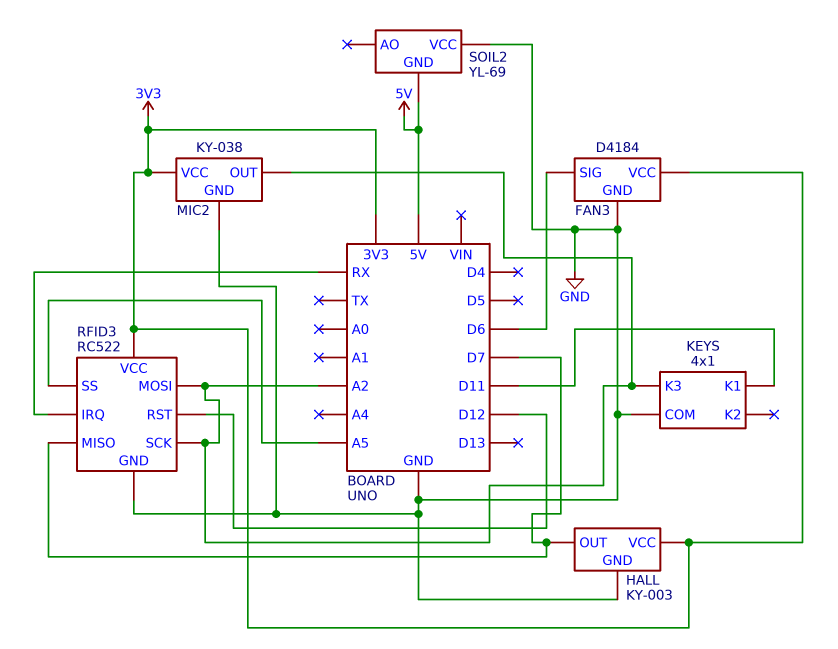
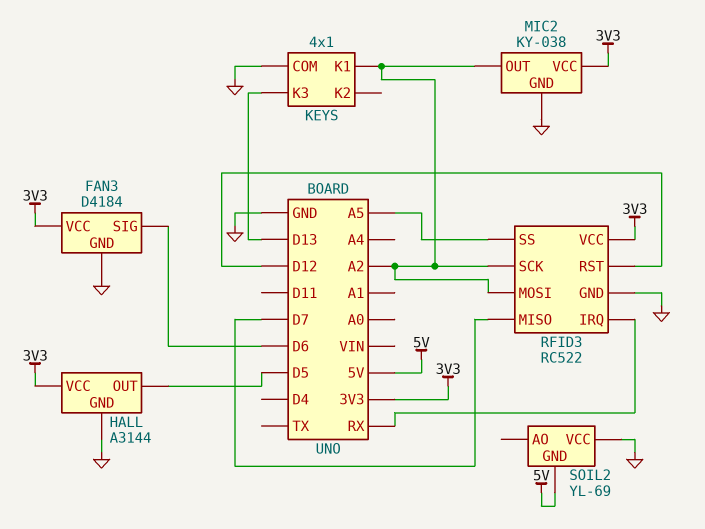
HALL: KY-003 -> A3144
HALL pin OUT: D7 -> D5
KEYS pin K1: D11 -> A2
KEYS pin K3: A2 -> D13

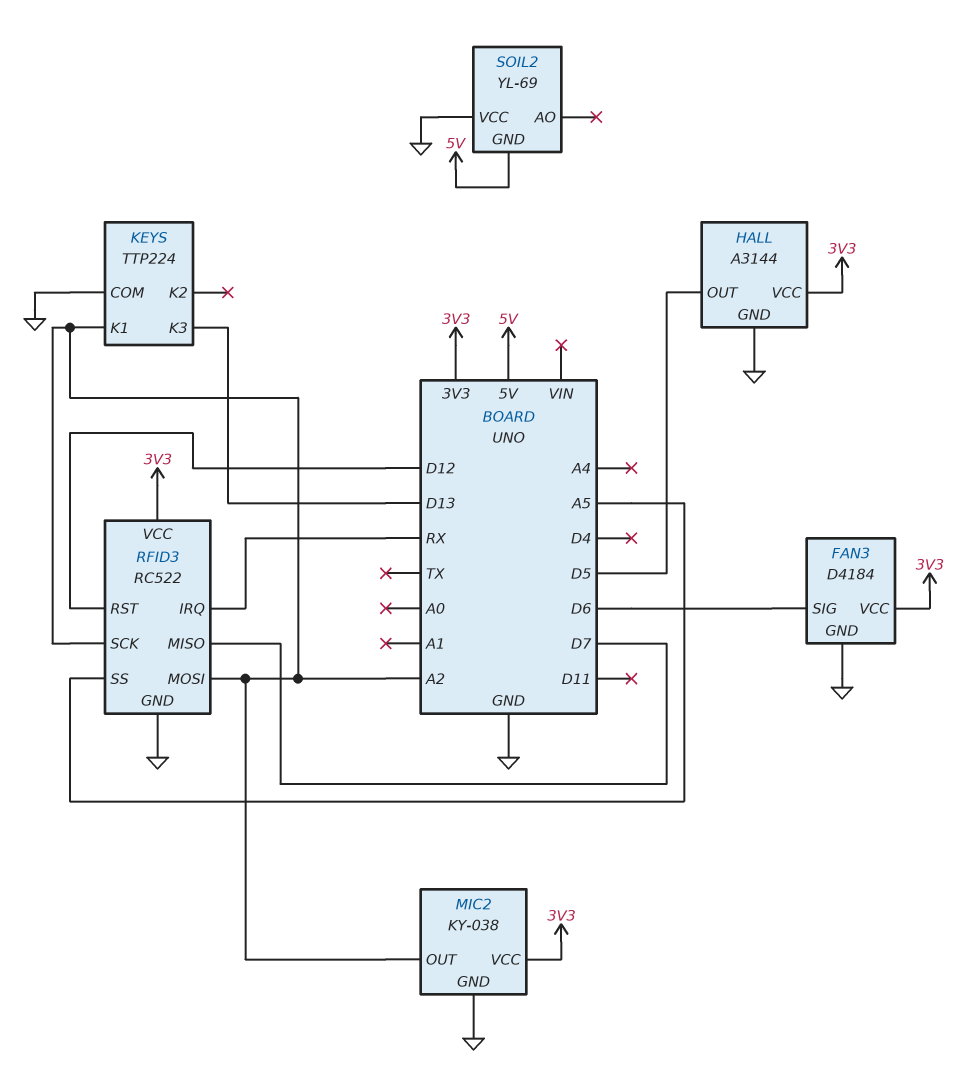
KEYS: 4x1 -> TTP224

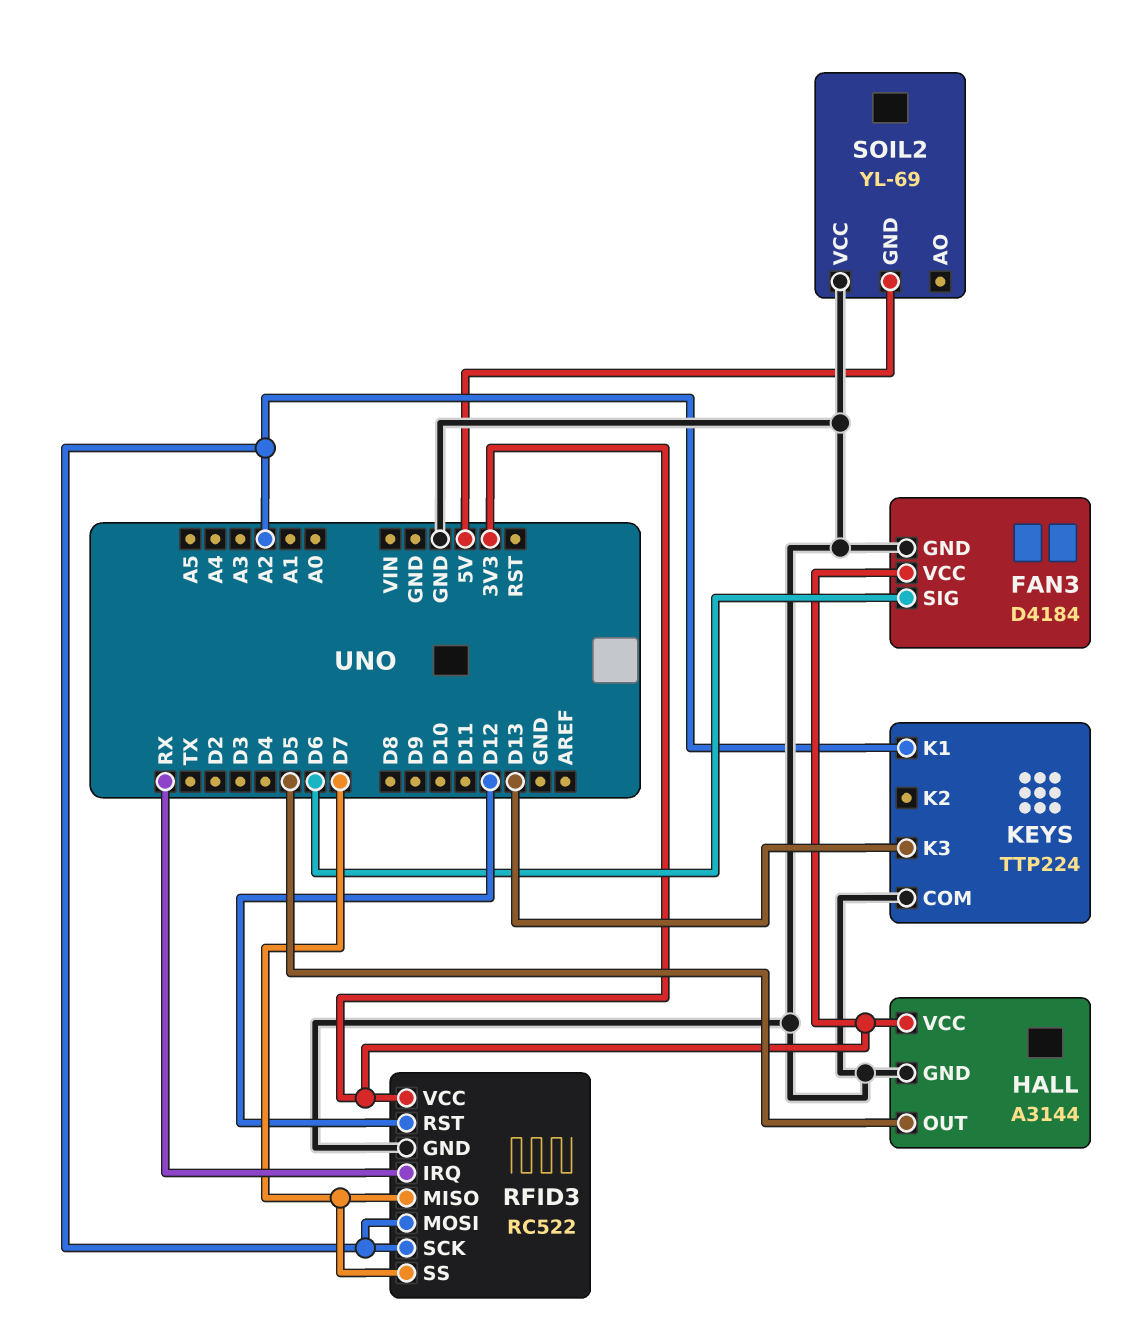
MIC2: KY-038 -> none
MIC2 pin GND: GND -> none
MIC2 pin OUT: A2 -> none
MIC2 pin VCC: 3V3 -> none
RFID3 pin SS: A5 -> D7

